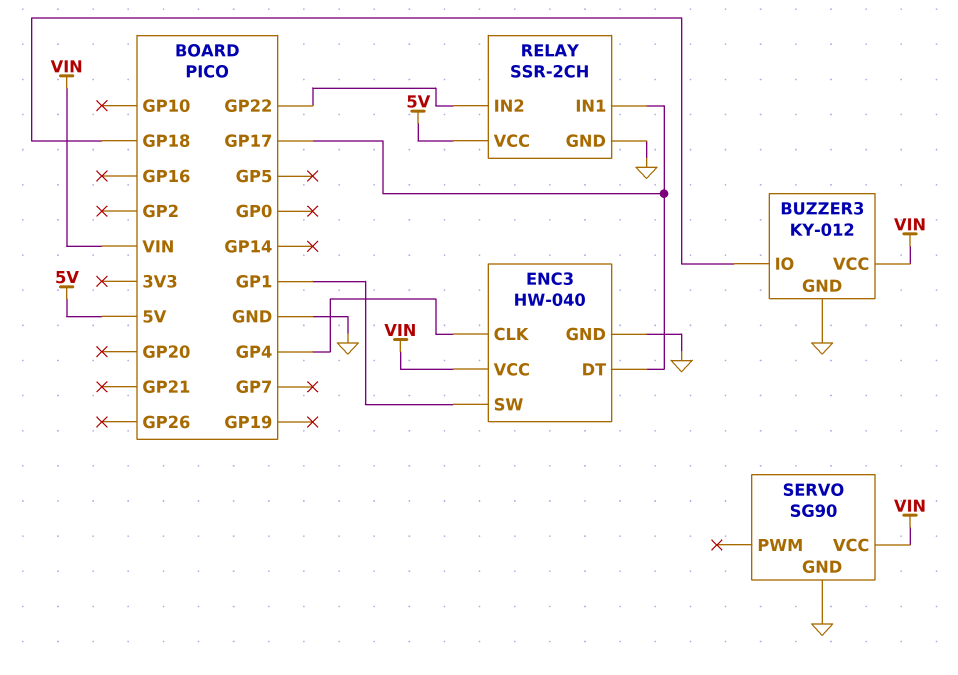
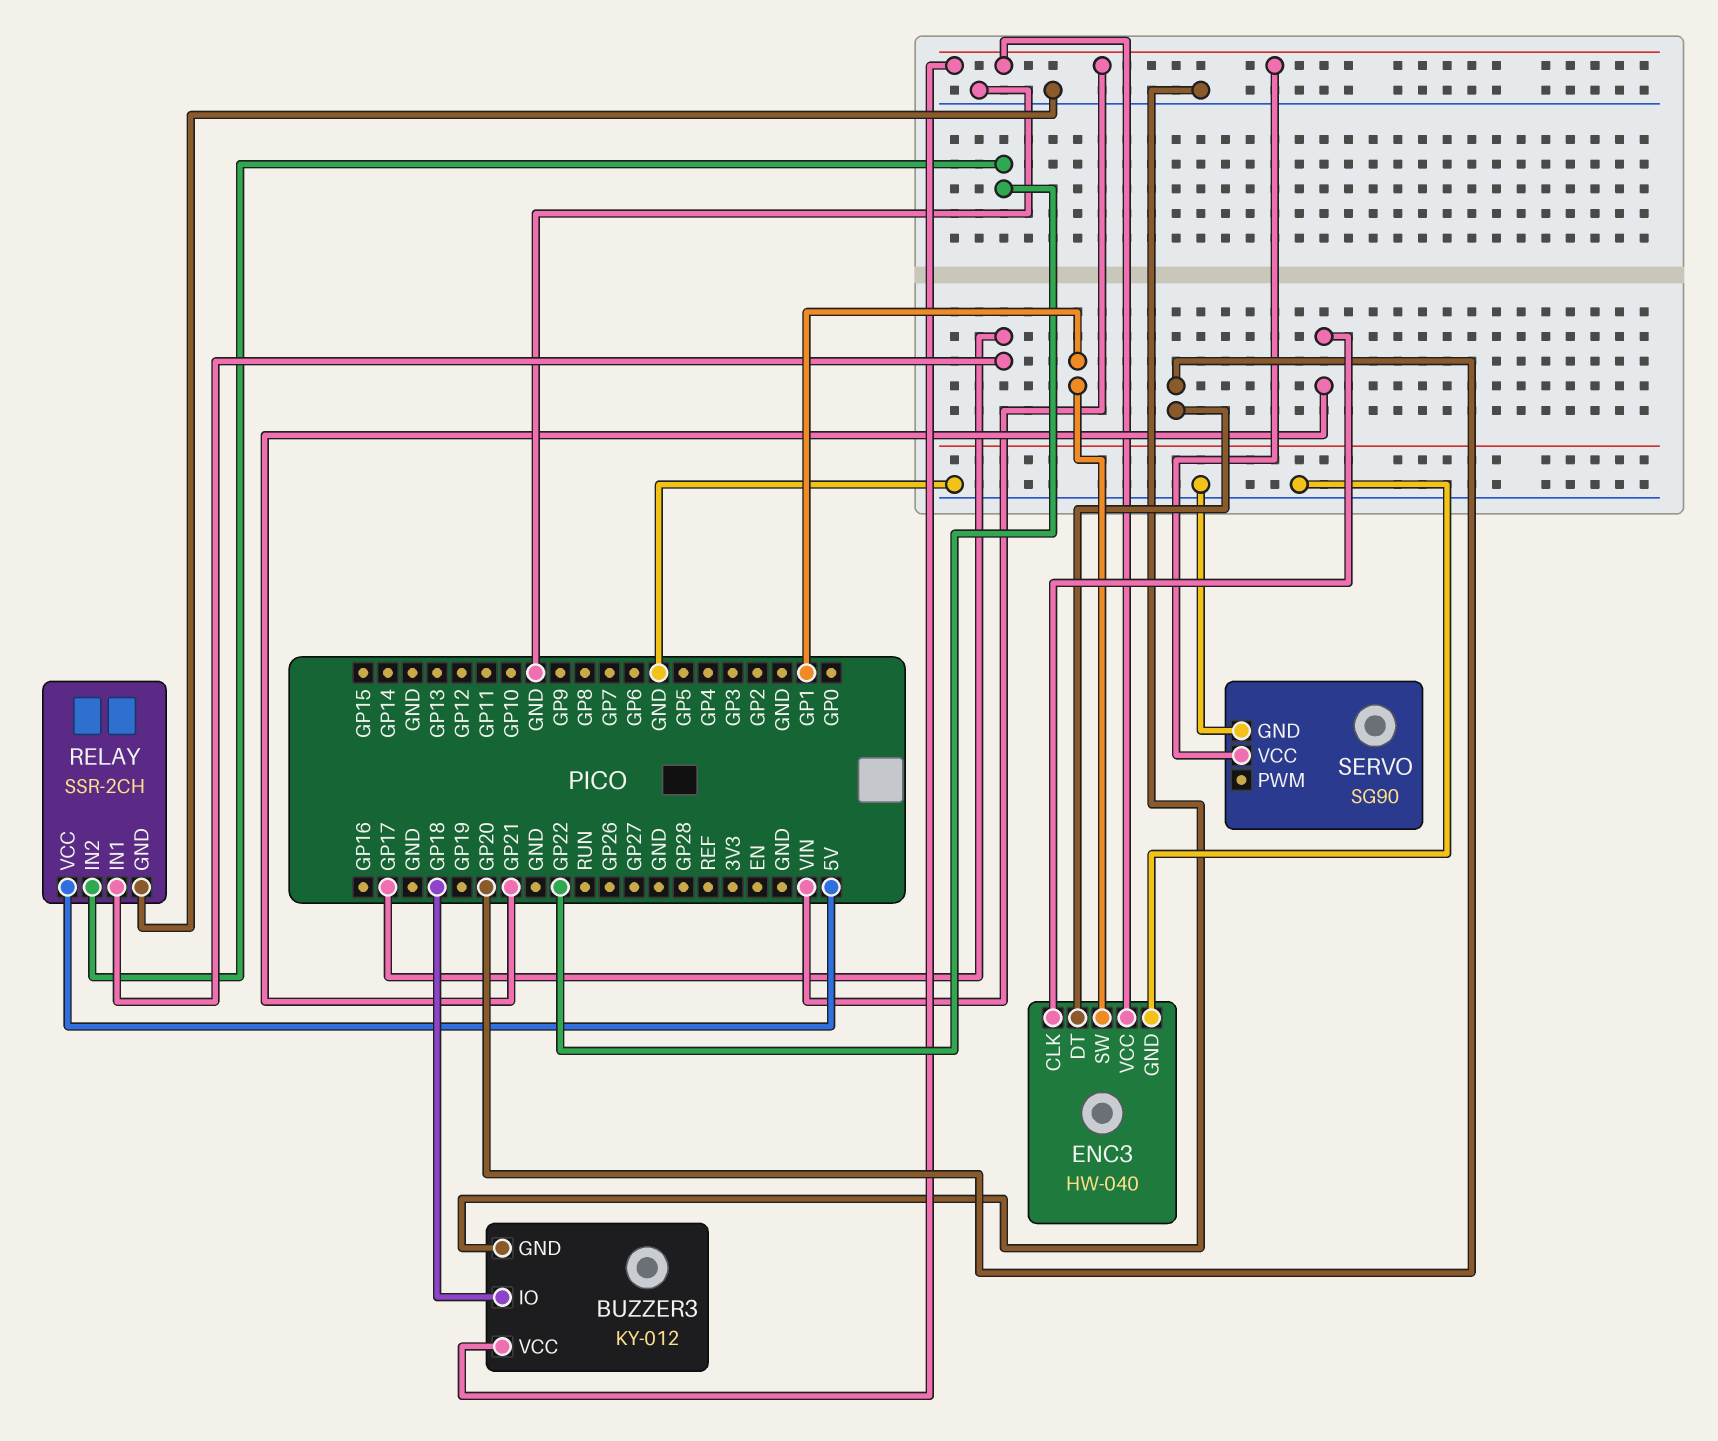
ENC3 pin CLK: GP4 -> GP21
ENC3 pin DT: GP17 -> GP20

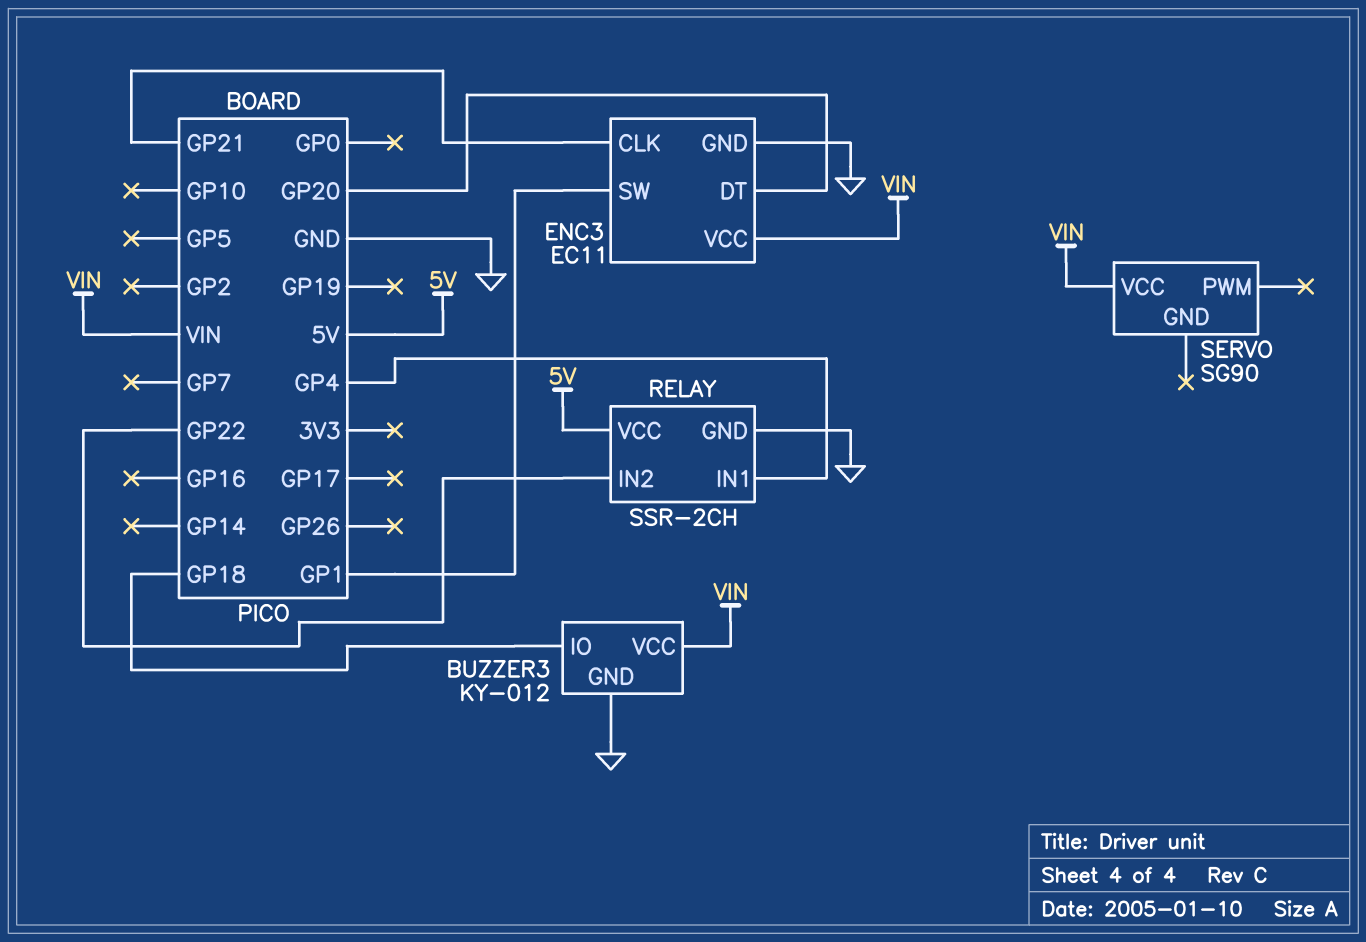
ENC3: HW-040 -> EC11
RELAY pin IN1: GP17 -> GP4
SERVO pin GND: GND -> none

